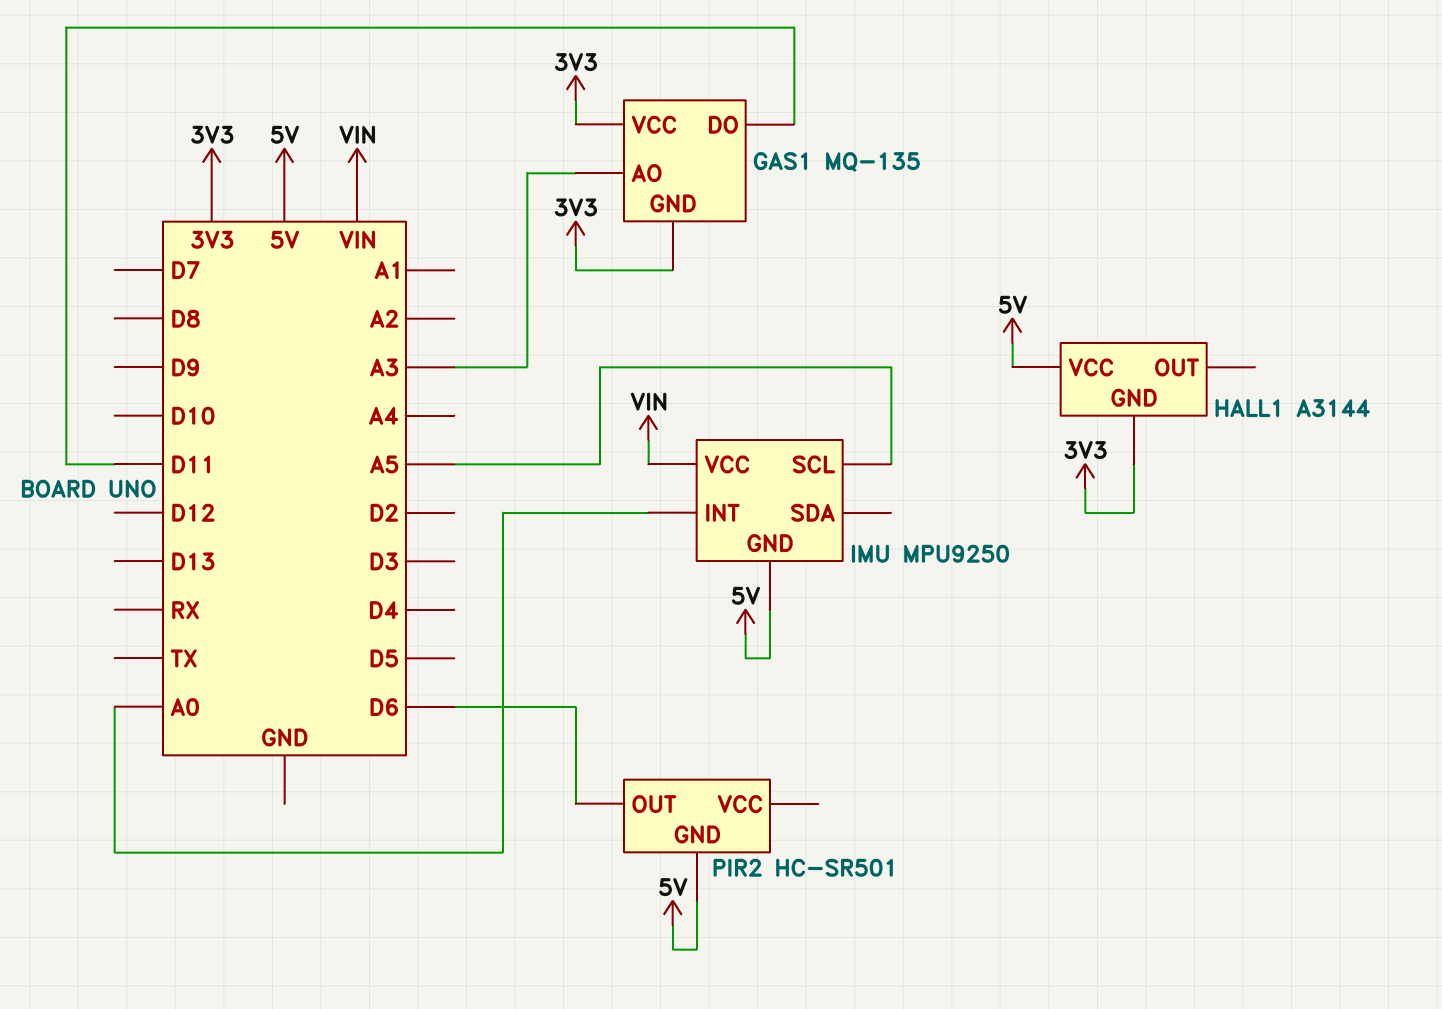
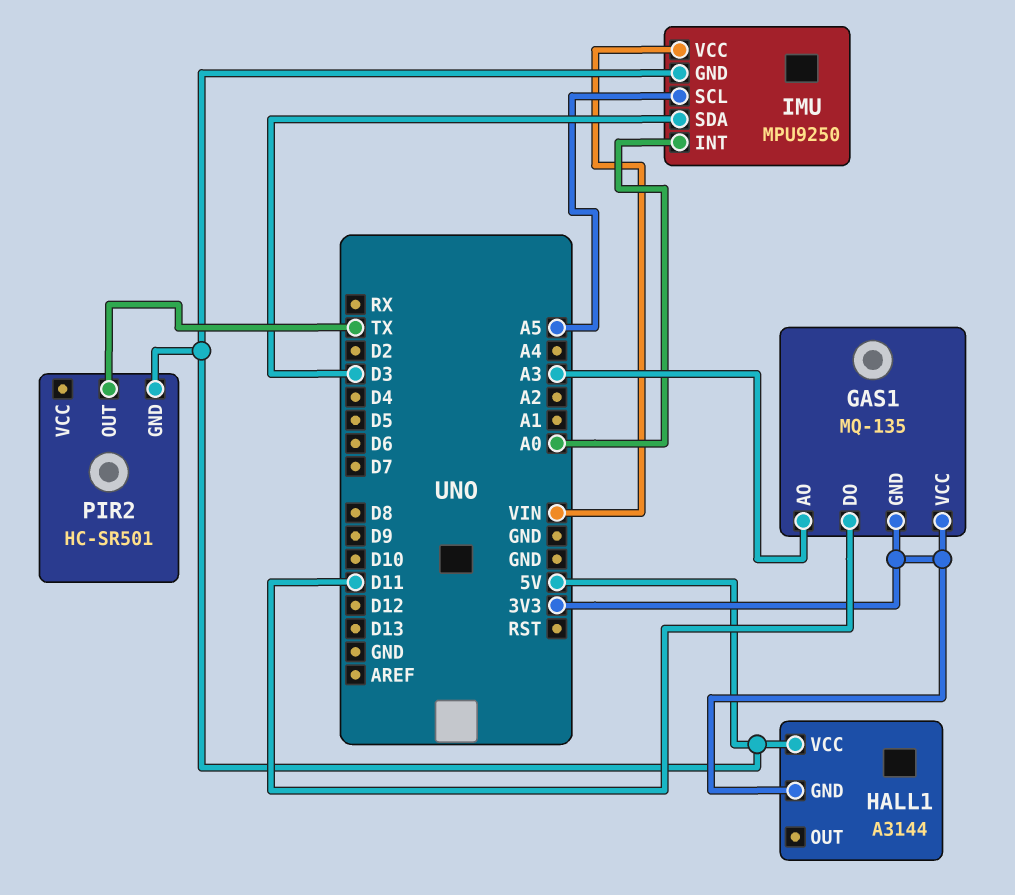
IMU pin SDA: none -> D3
PIR2 pin OUT: D6 -> TX

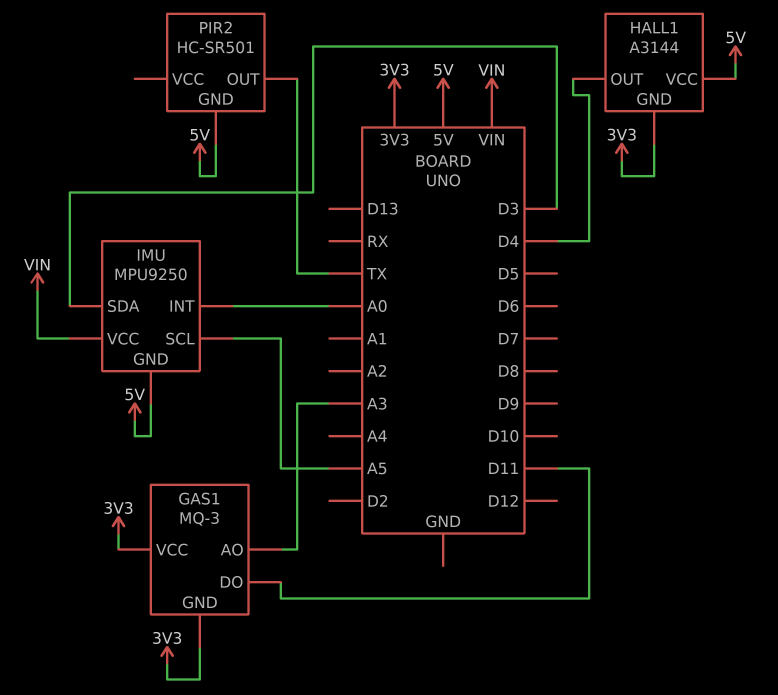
GAS1: MQ-135 -> MQ-3
HALL1 pin OUT: none -> D4

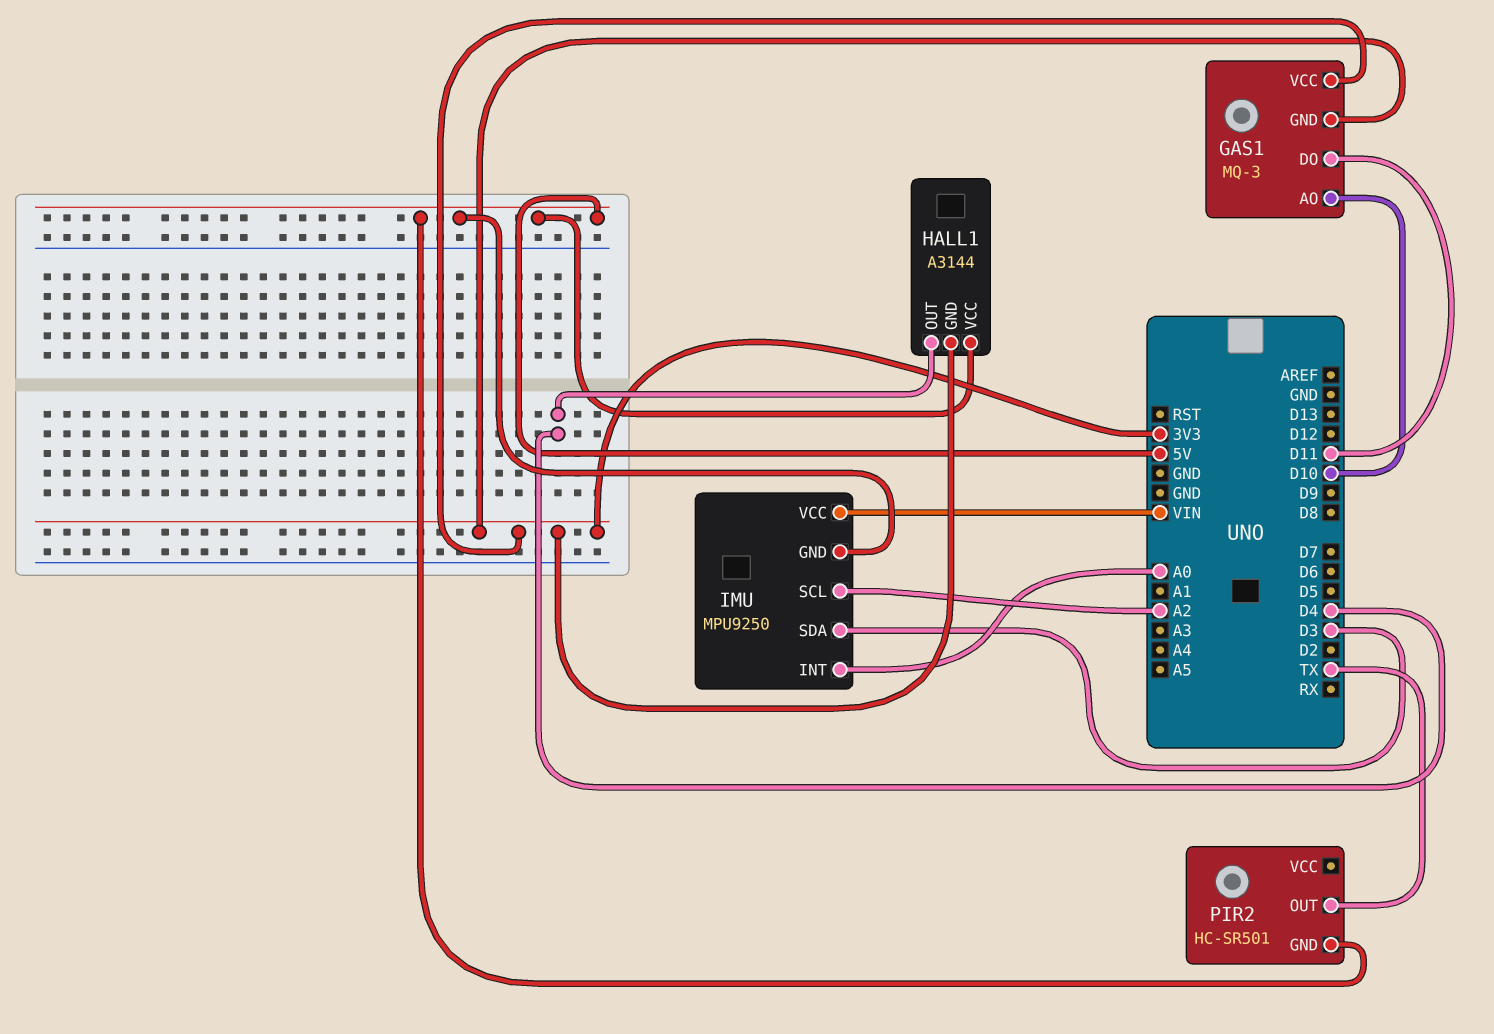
GAS1 pin AO: A3 -> D10
IMU pin SCL: A5 -> A2

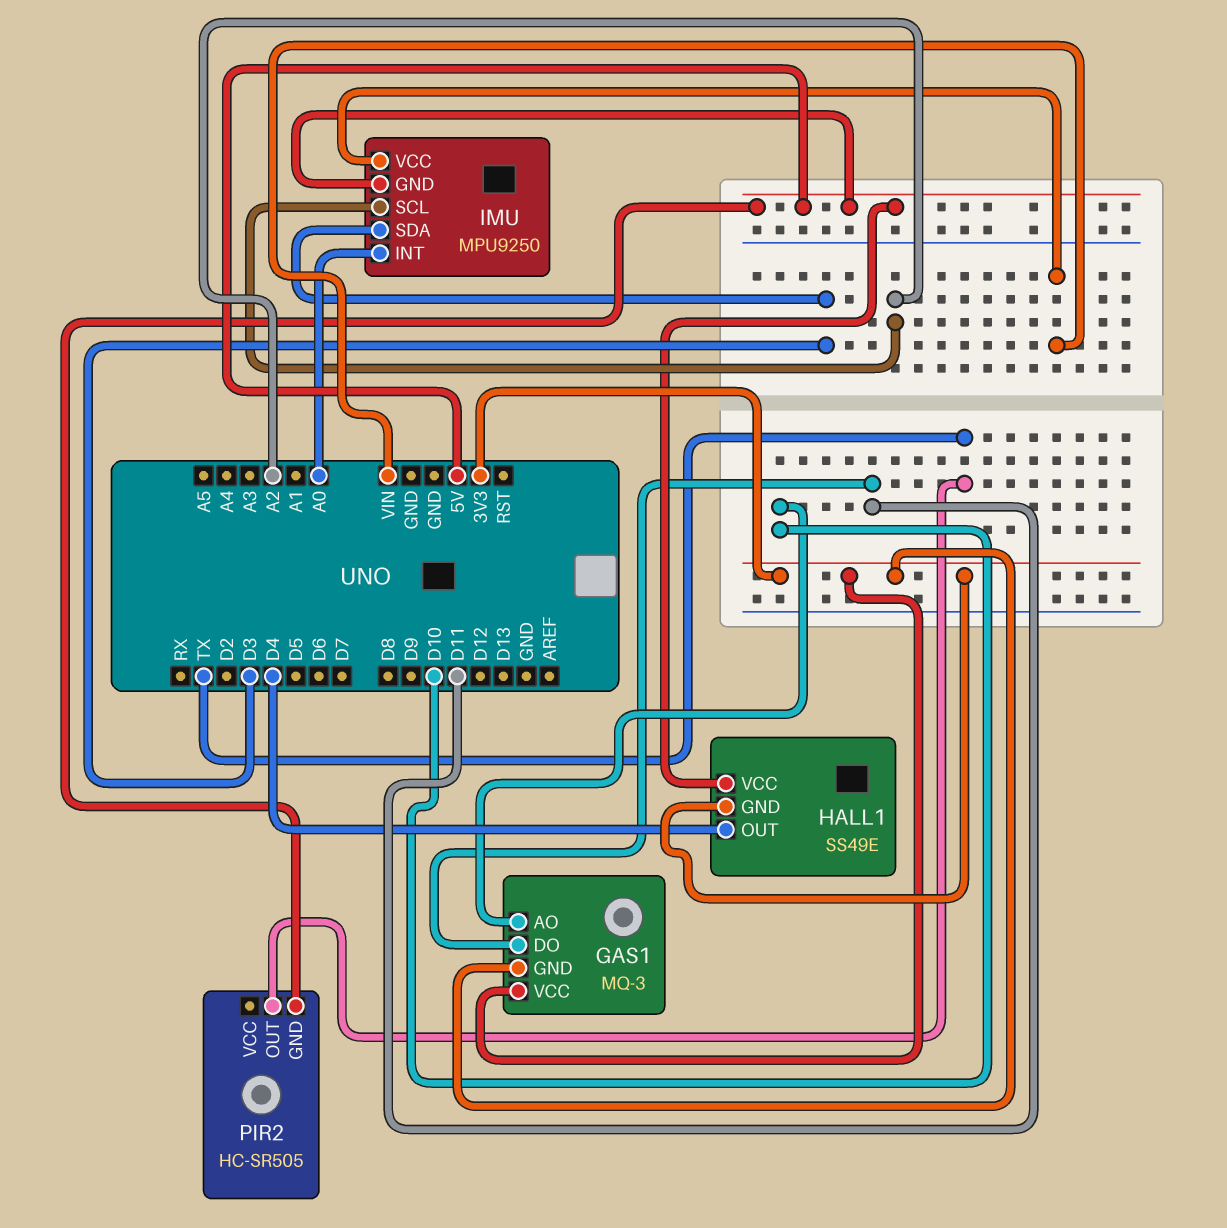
HALL1: A3144 -> SS49E
PIR2: HC-SR501 -> HC-SR505

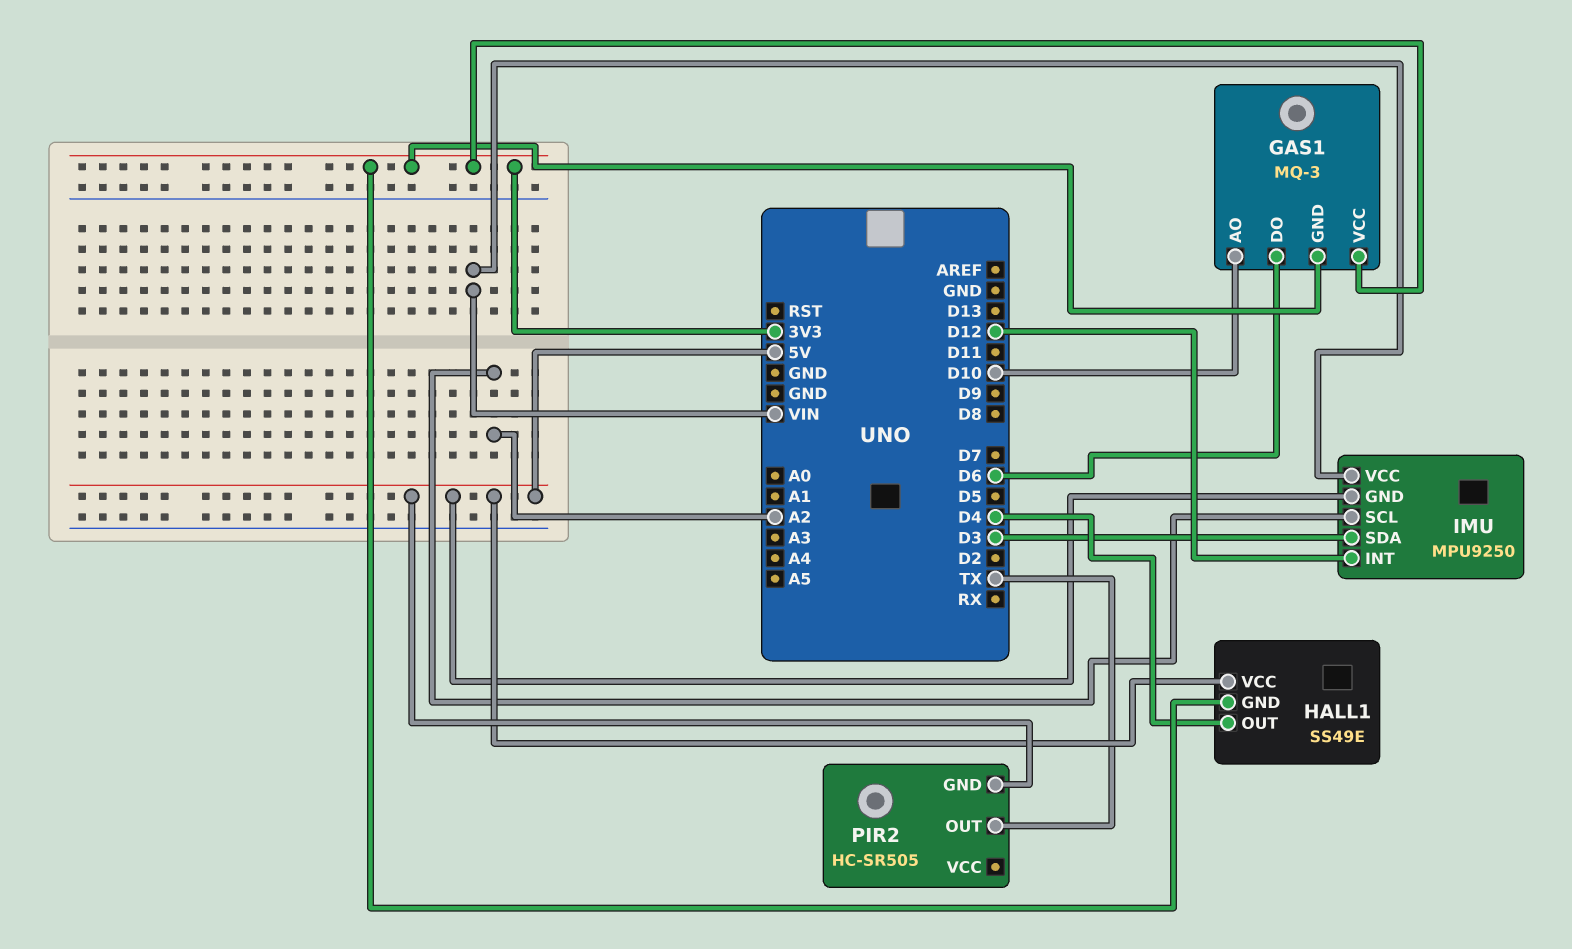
GAS1 pin DO: D11 -> D6
IMU pin INT: A0 -> D12

